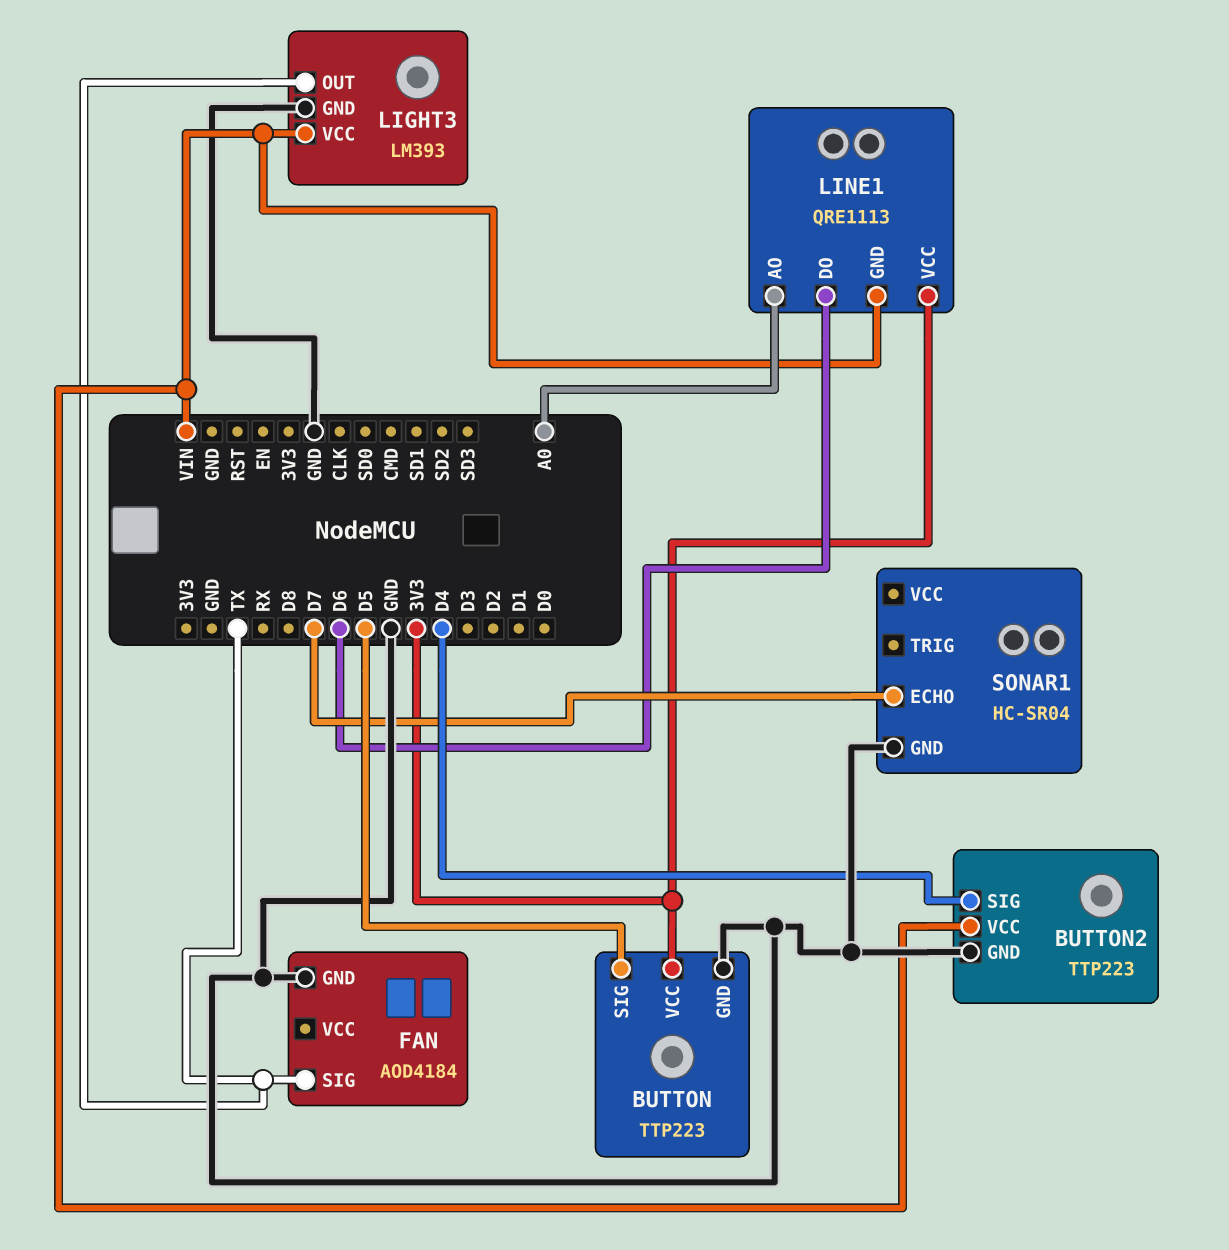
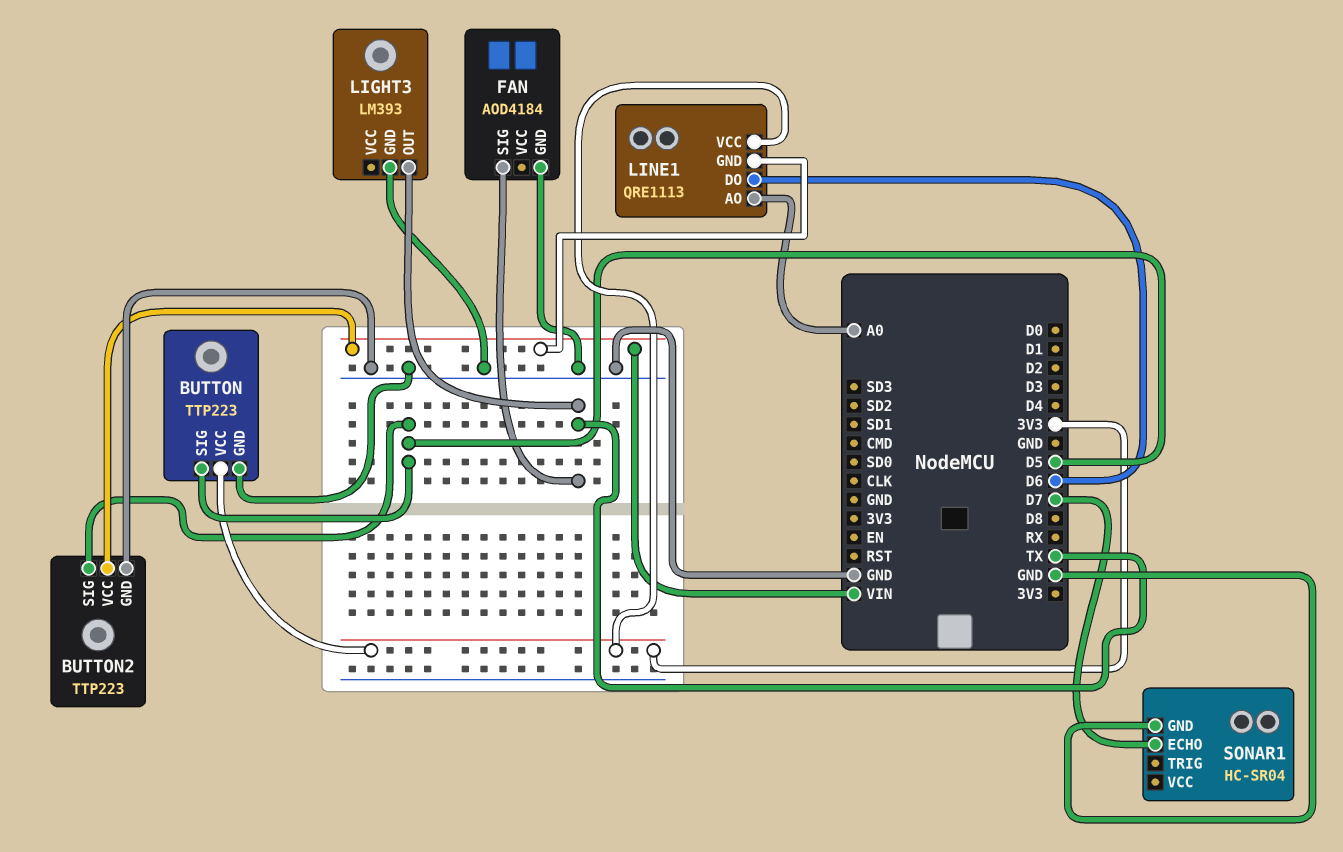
BUTTON2 pin SIG: D4 -> D5
LIGHT3 pin VCC: VIN -> none

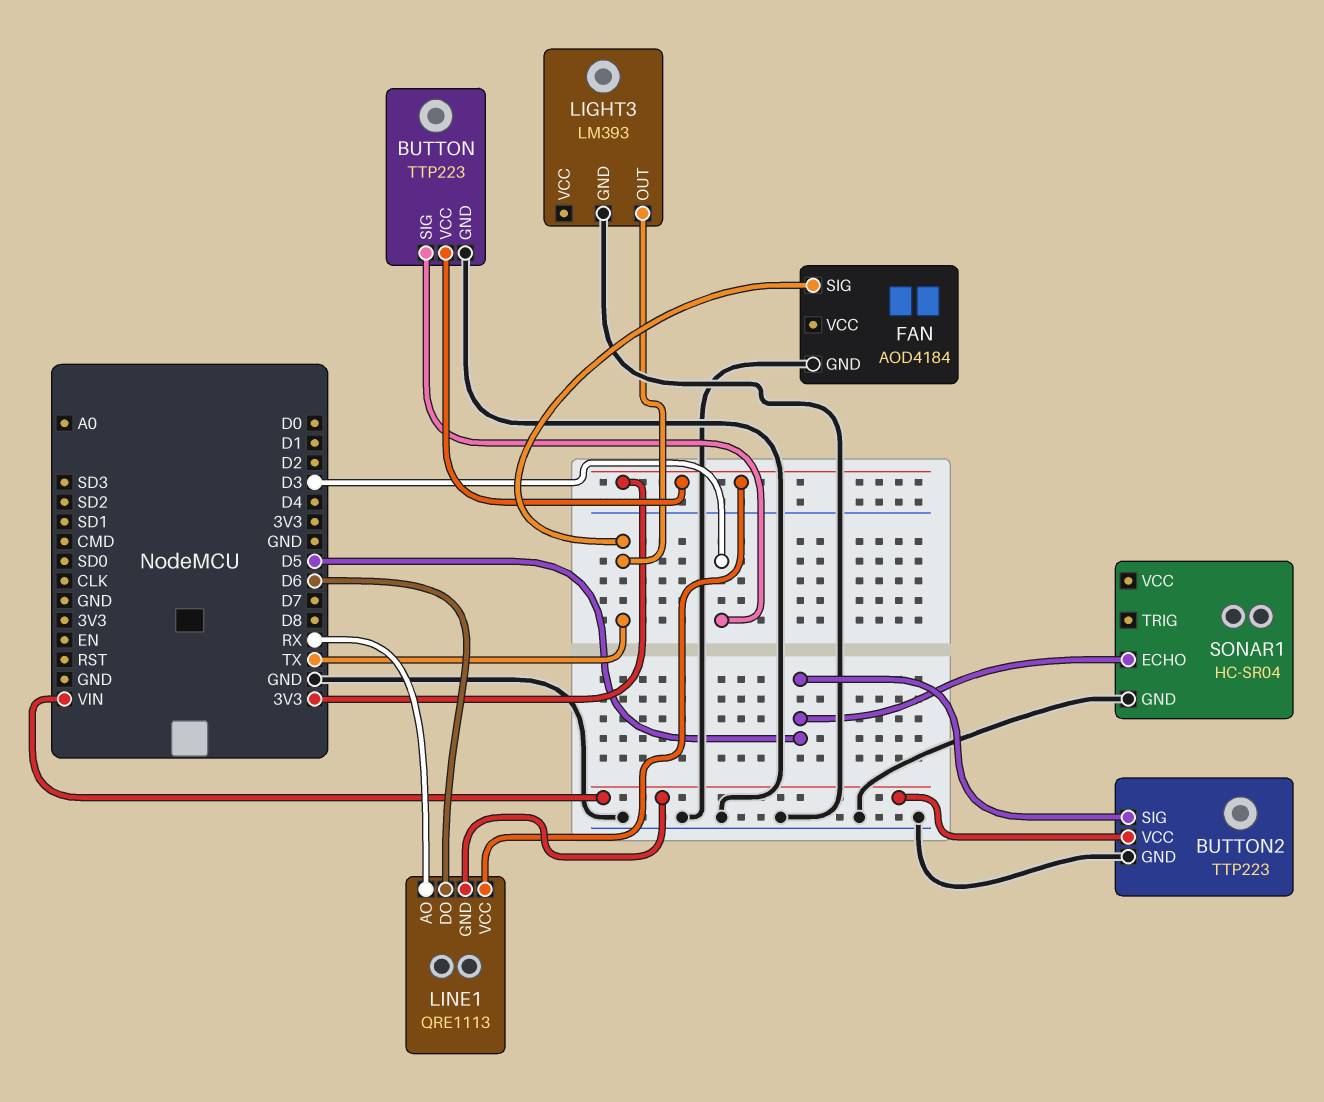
BUTTON pin SIG: D5 -> D3
LINE1 pin AO: A0 -> RX
SONAR1 pin ECHO: D7 -> D5

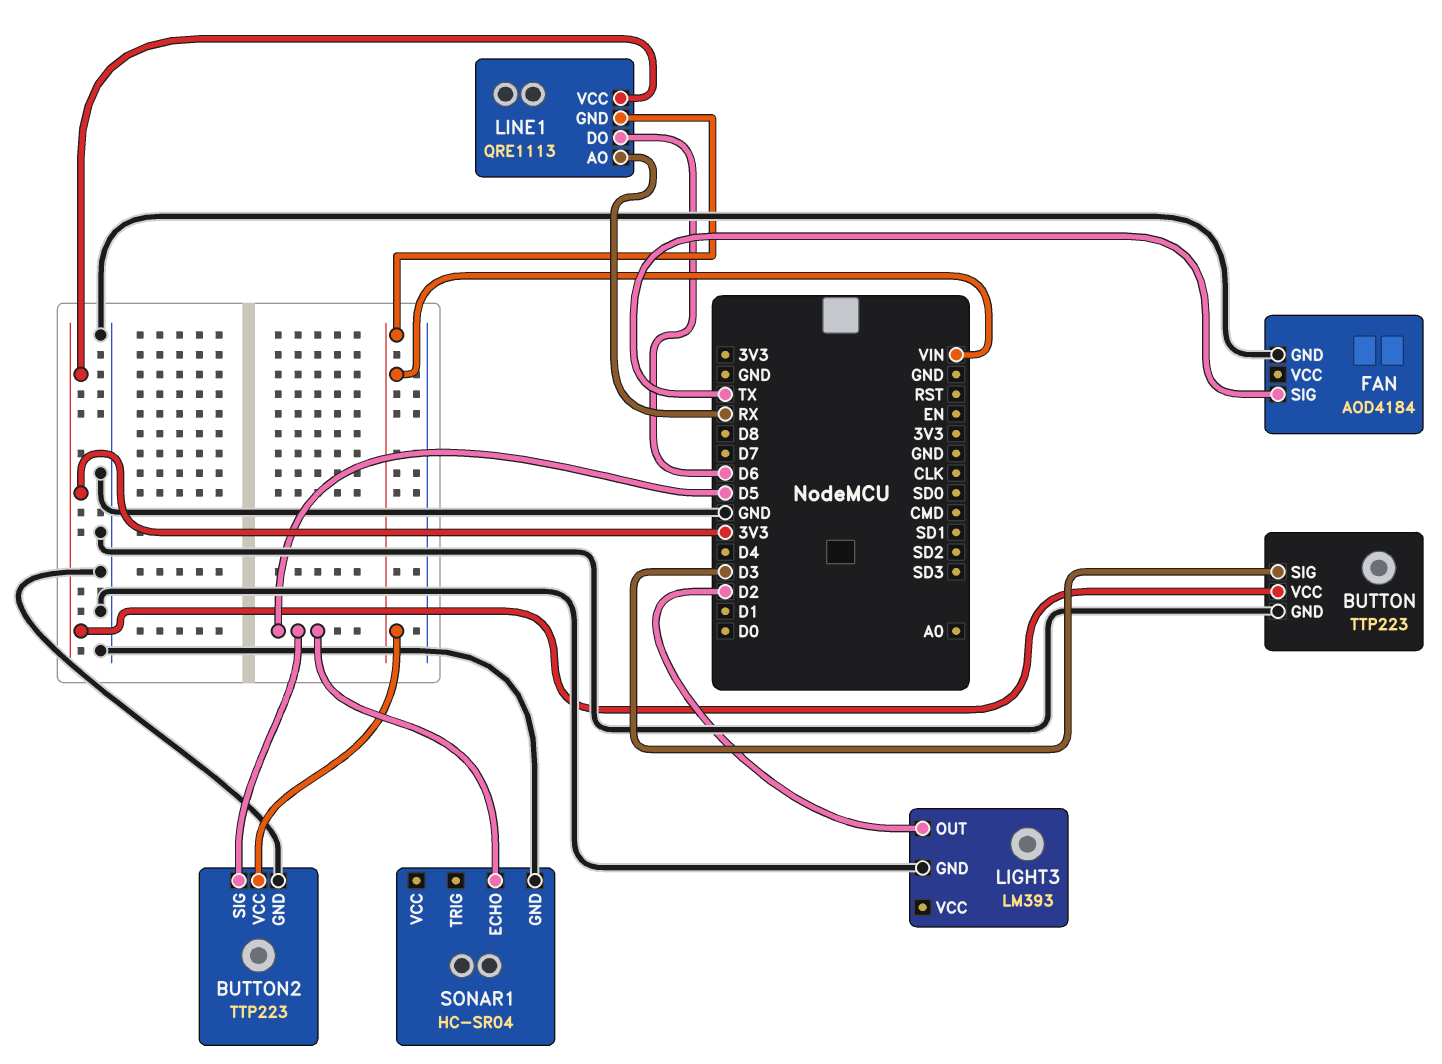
LIGHT3 pin OUT: TX -> D2

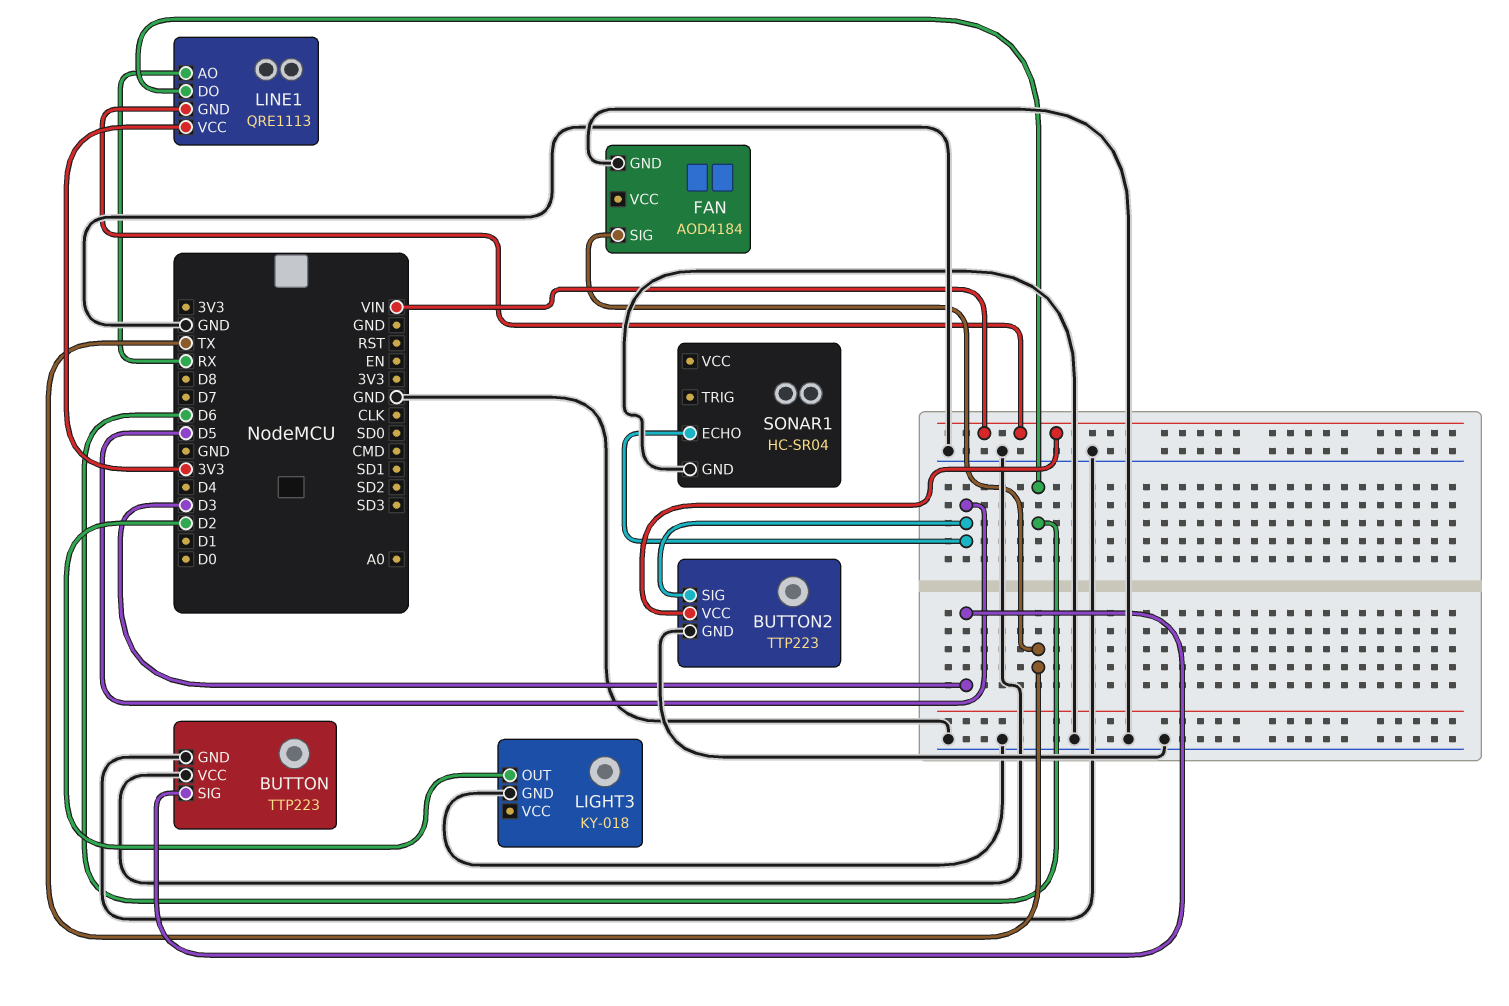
BUTTON pin VCC: 3V3 -> GND
LIGHT3: LM393 -> KY-018

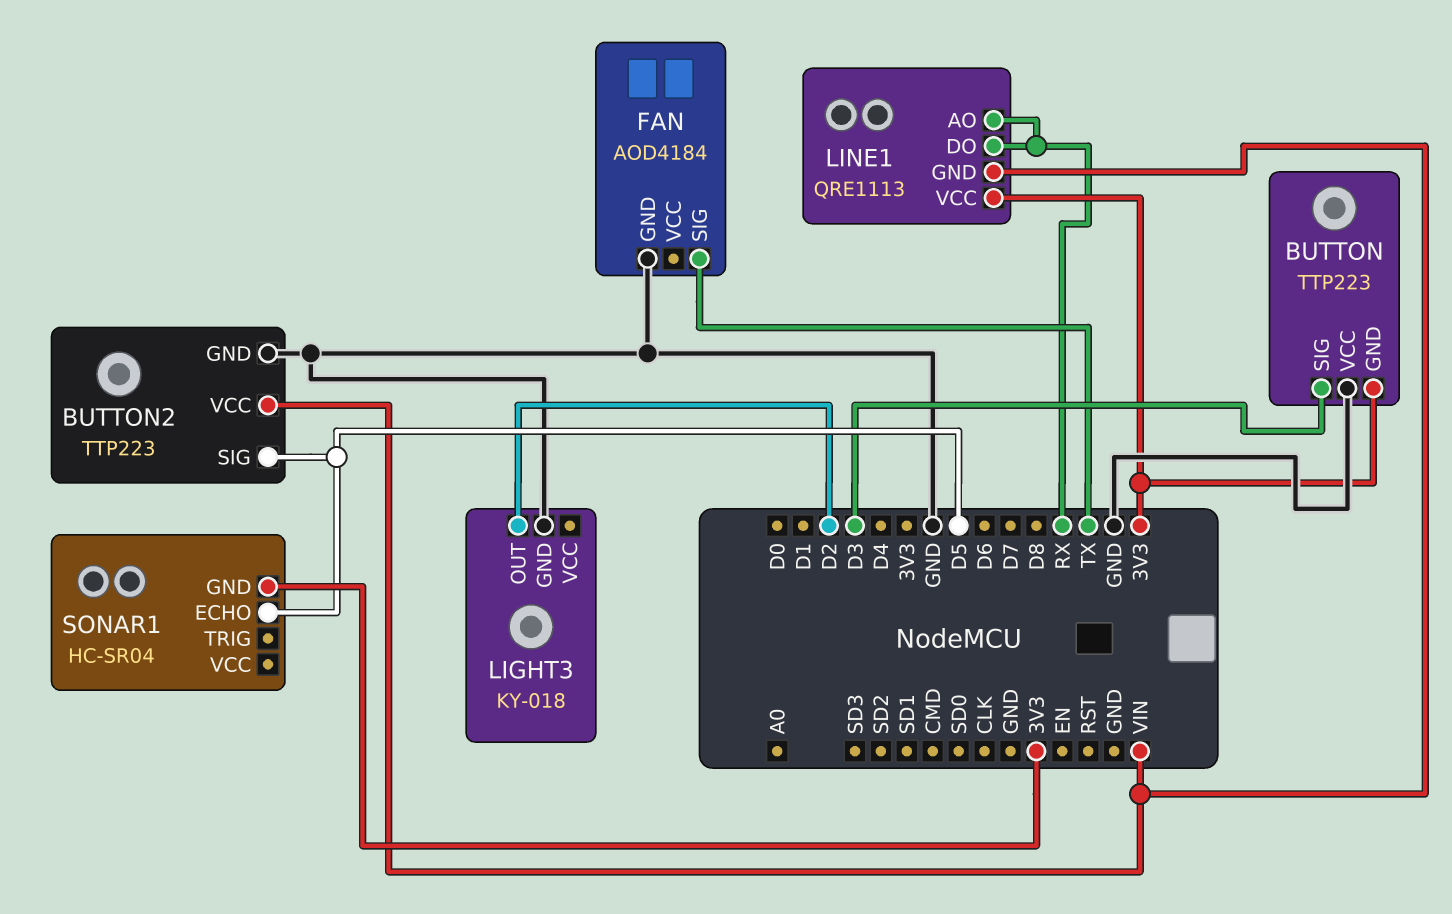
BUTTON pin GND: GND -> 3V3
LINE1 pin DO: D6 -> RX
SONAR1 pin GND: GND -> 3V3

